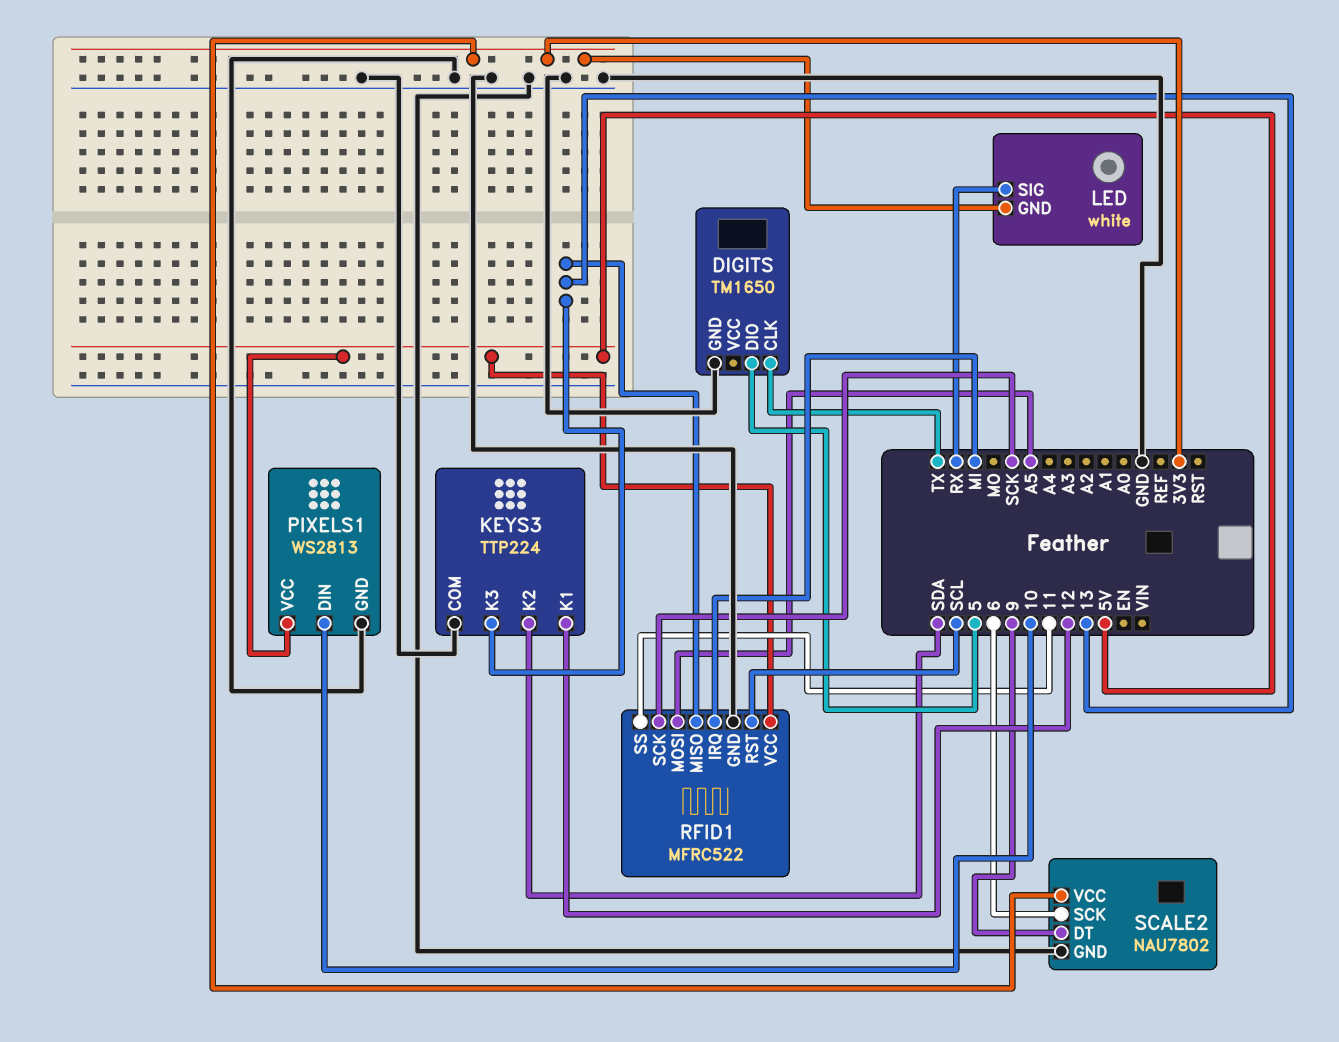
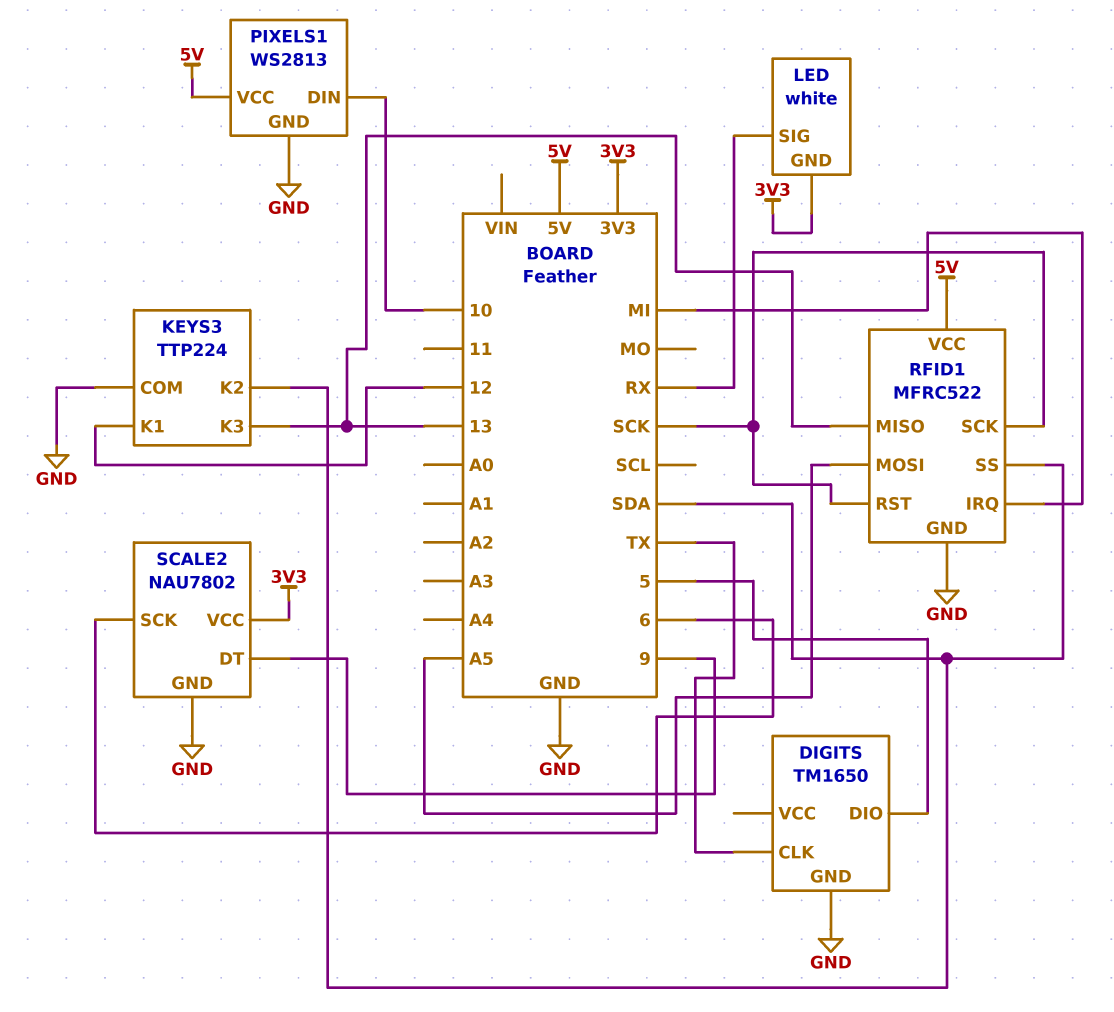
RFID1 pin RST: SCL -> SCK
RFID1 pin SS: 11 -> SDA

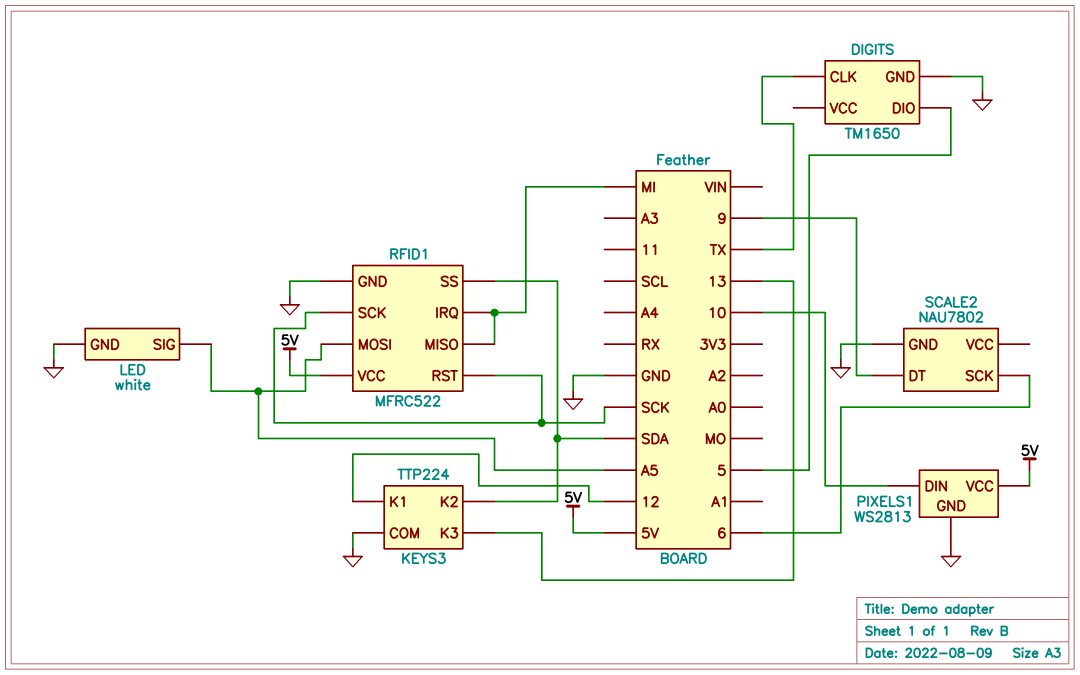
LED pin GND: 3V3 -> GND
LED pin SIG: RX -> A5
RFID1 pin MISO: 13 -> MI
SCALE2 pin VCC: 3V3 -> none

